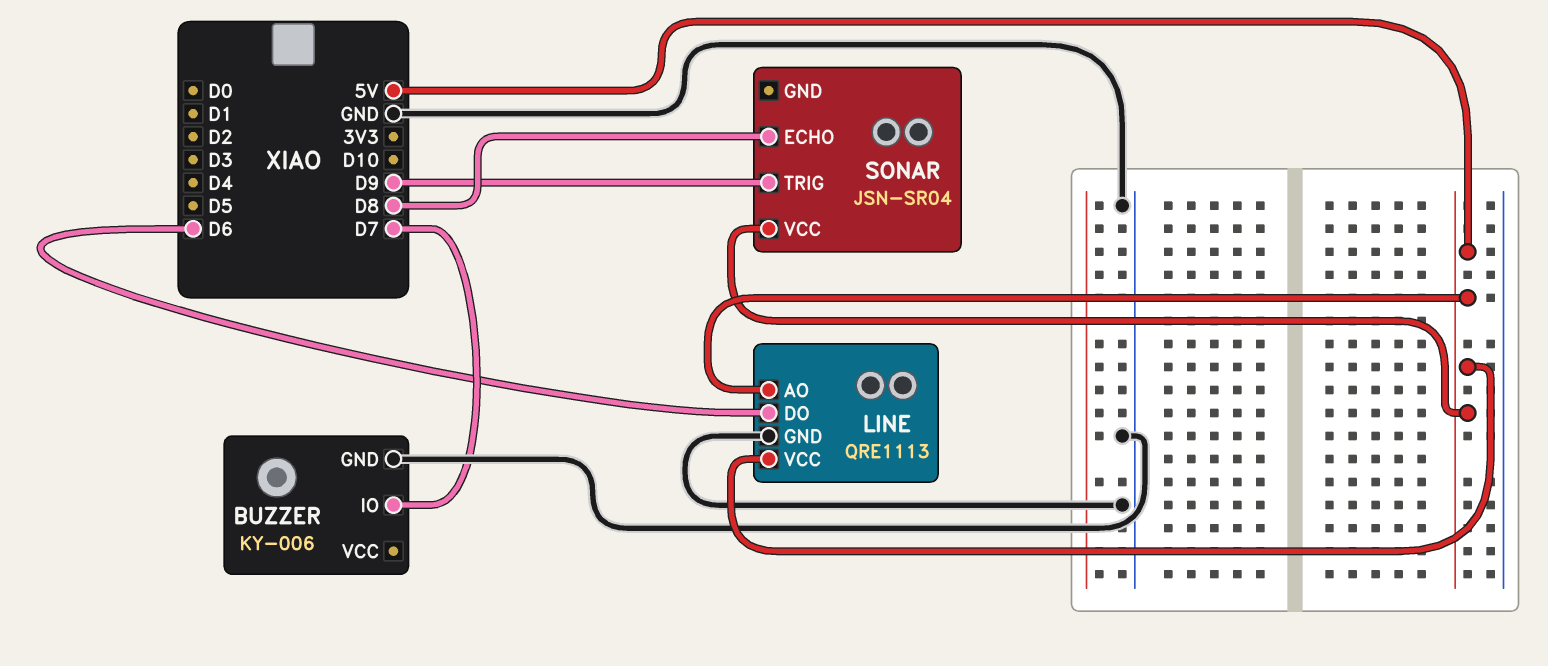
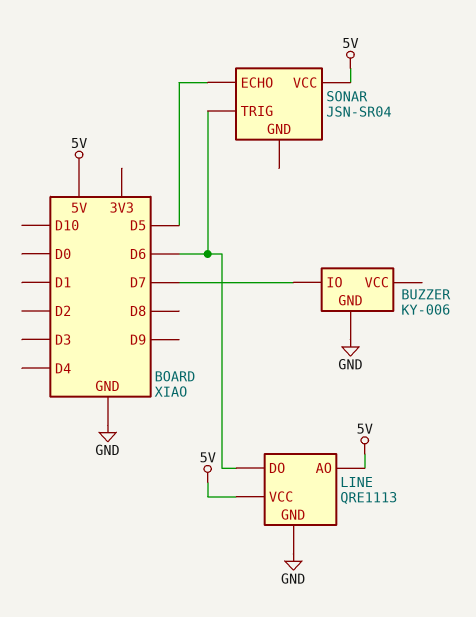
SONAR pin ECHO: D8 -> D5
SONAR pin TRIG: D9 -> D6

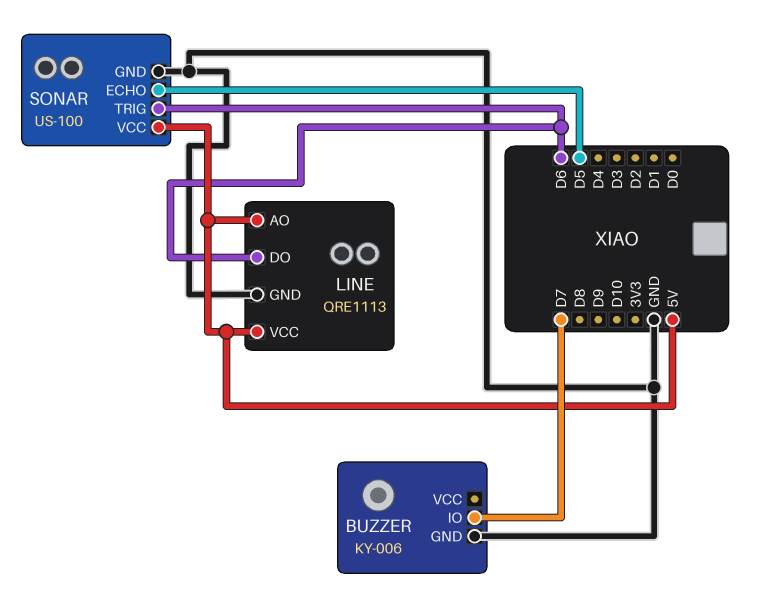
SONAR: JSN-SR04 -> US-100
SONAR pin GND: none -> GND

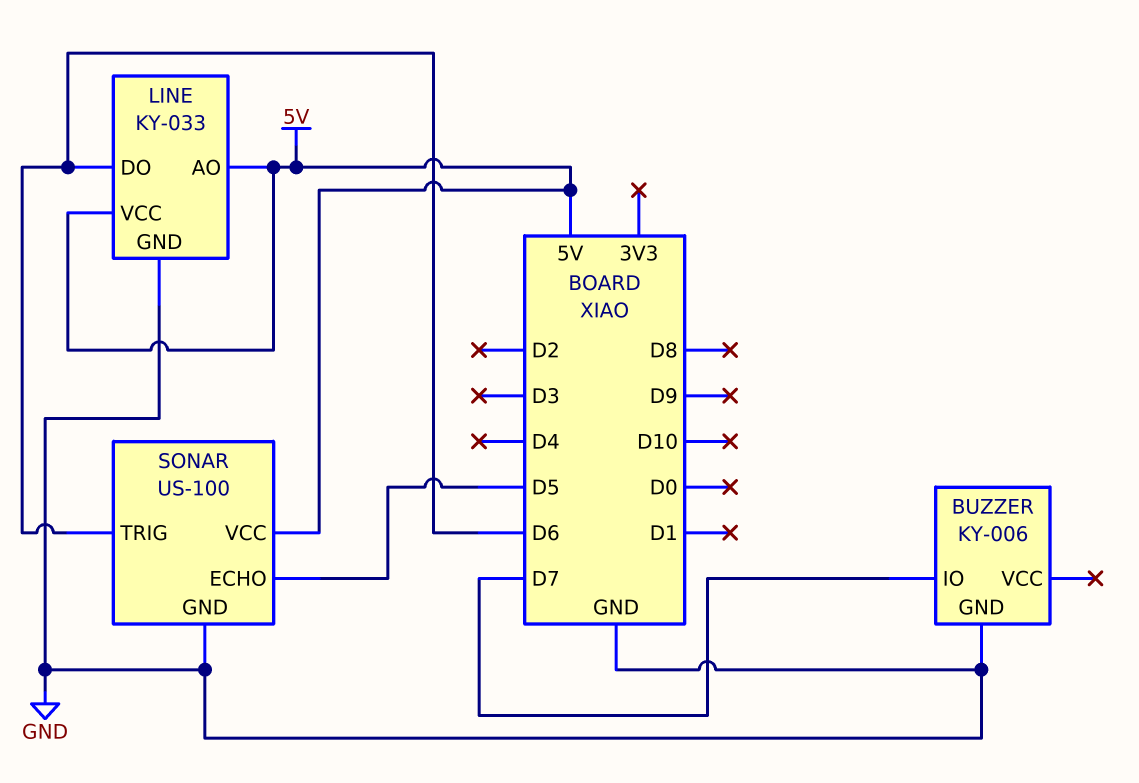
LINE: QRE1113 -> KY-033

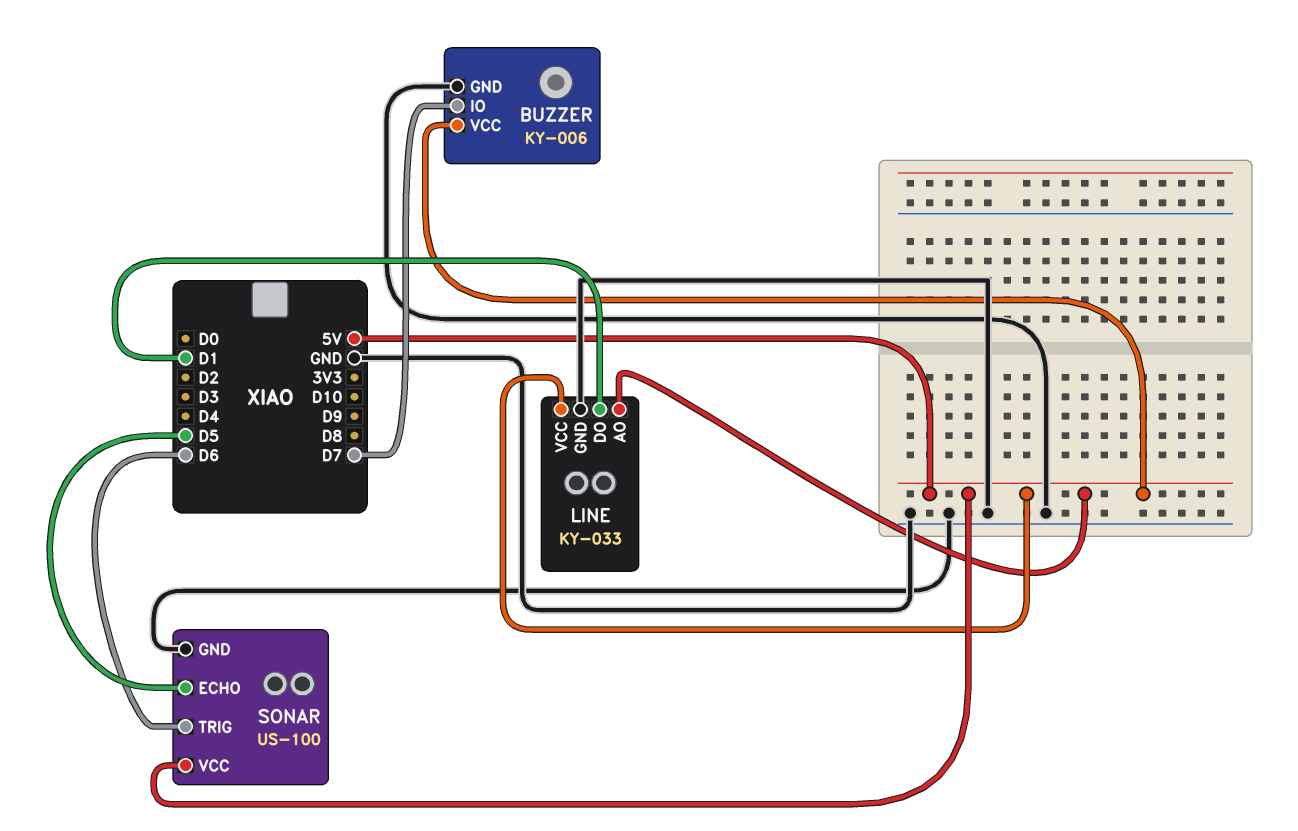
BUZZER pin VCC: none -> 5V
LINE pin DO: D6 -> D1

